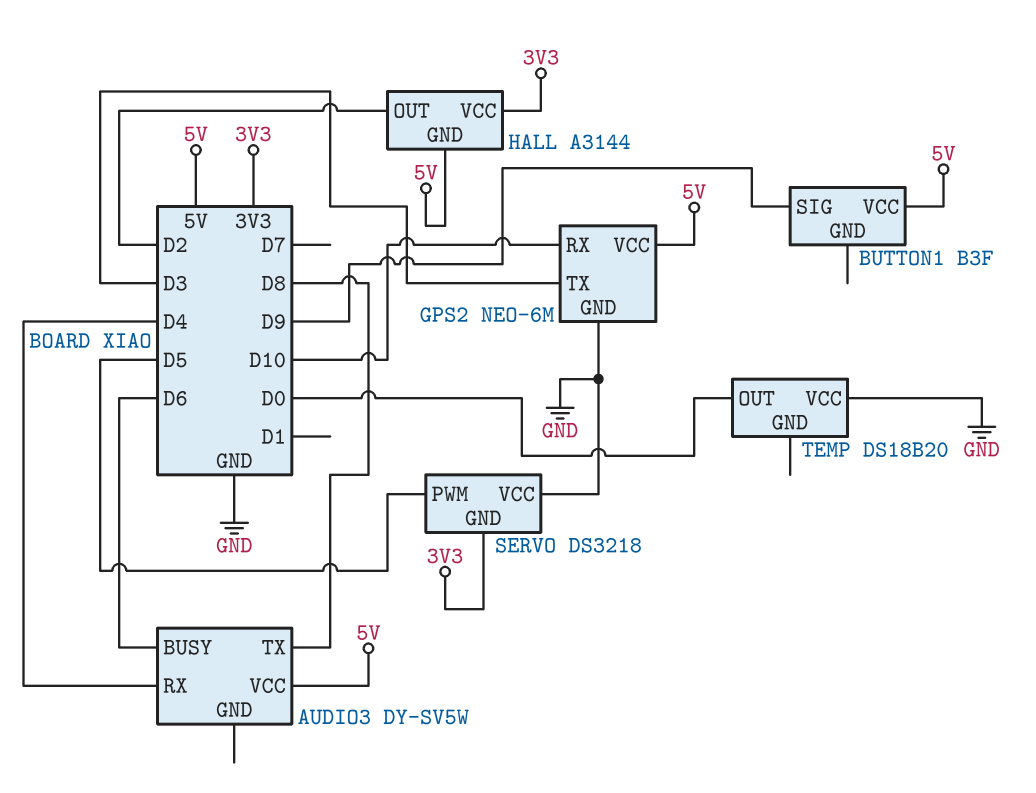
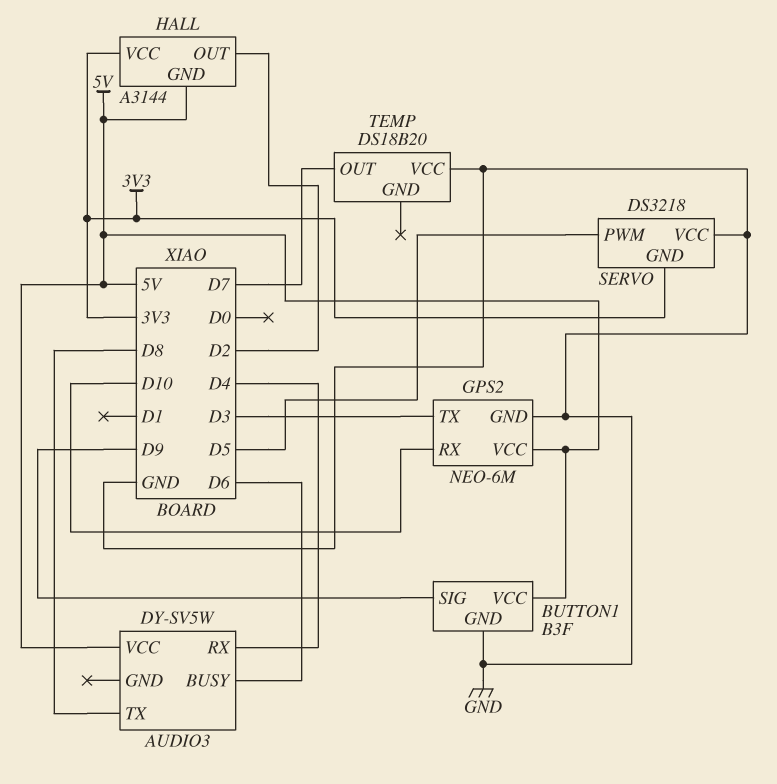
BUTTON1 pin GND: none -> GND
TEMP pin OUT: D0 -> D7

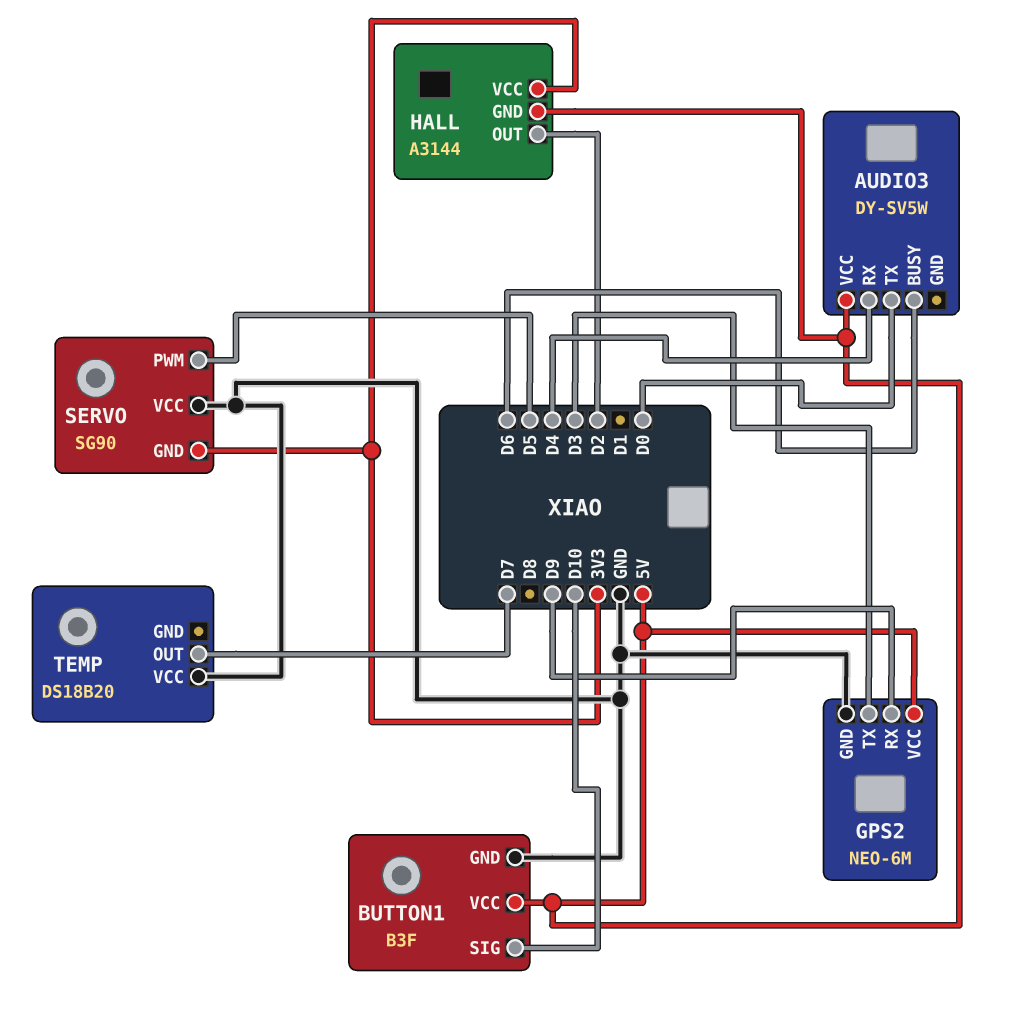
AUDIO3 pin TX: D8 -> D0
BUTTON1 pin SIG: D9 -> D10
GPS2 pin RX: D10 -> D9
SERVO: DS3218 -> SG90

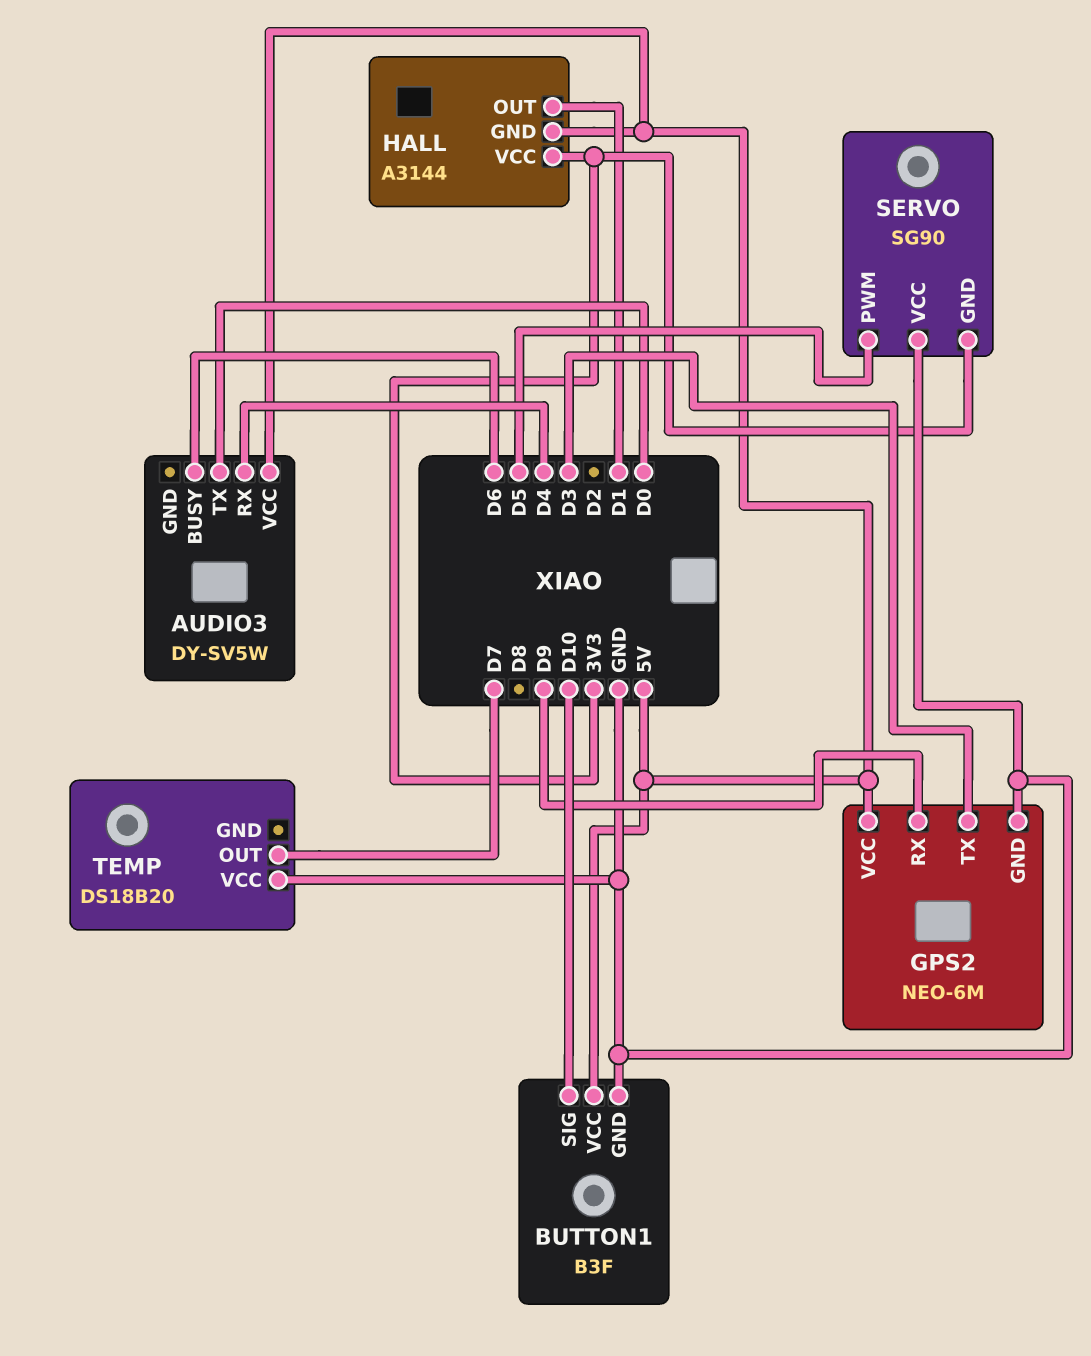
HALL pin OUT: D2 -> D1

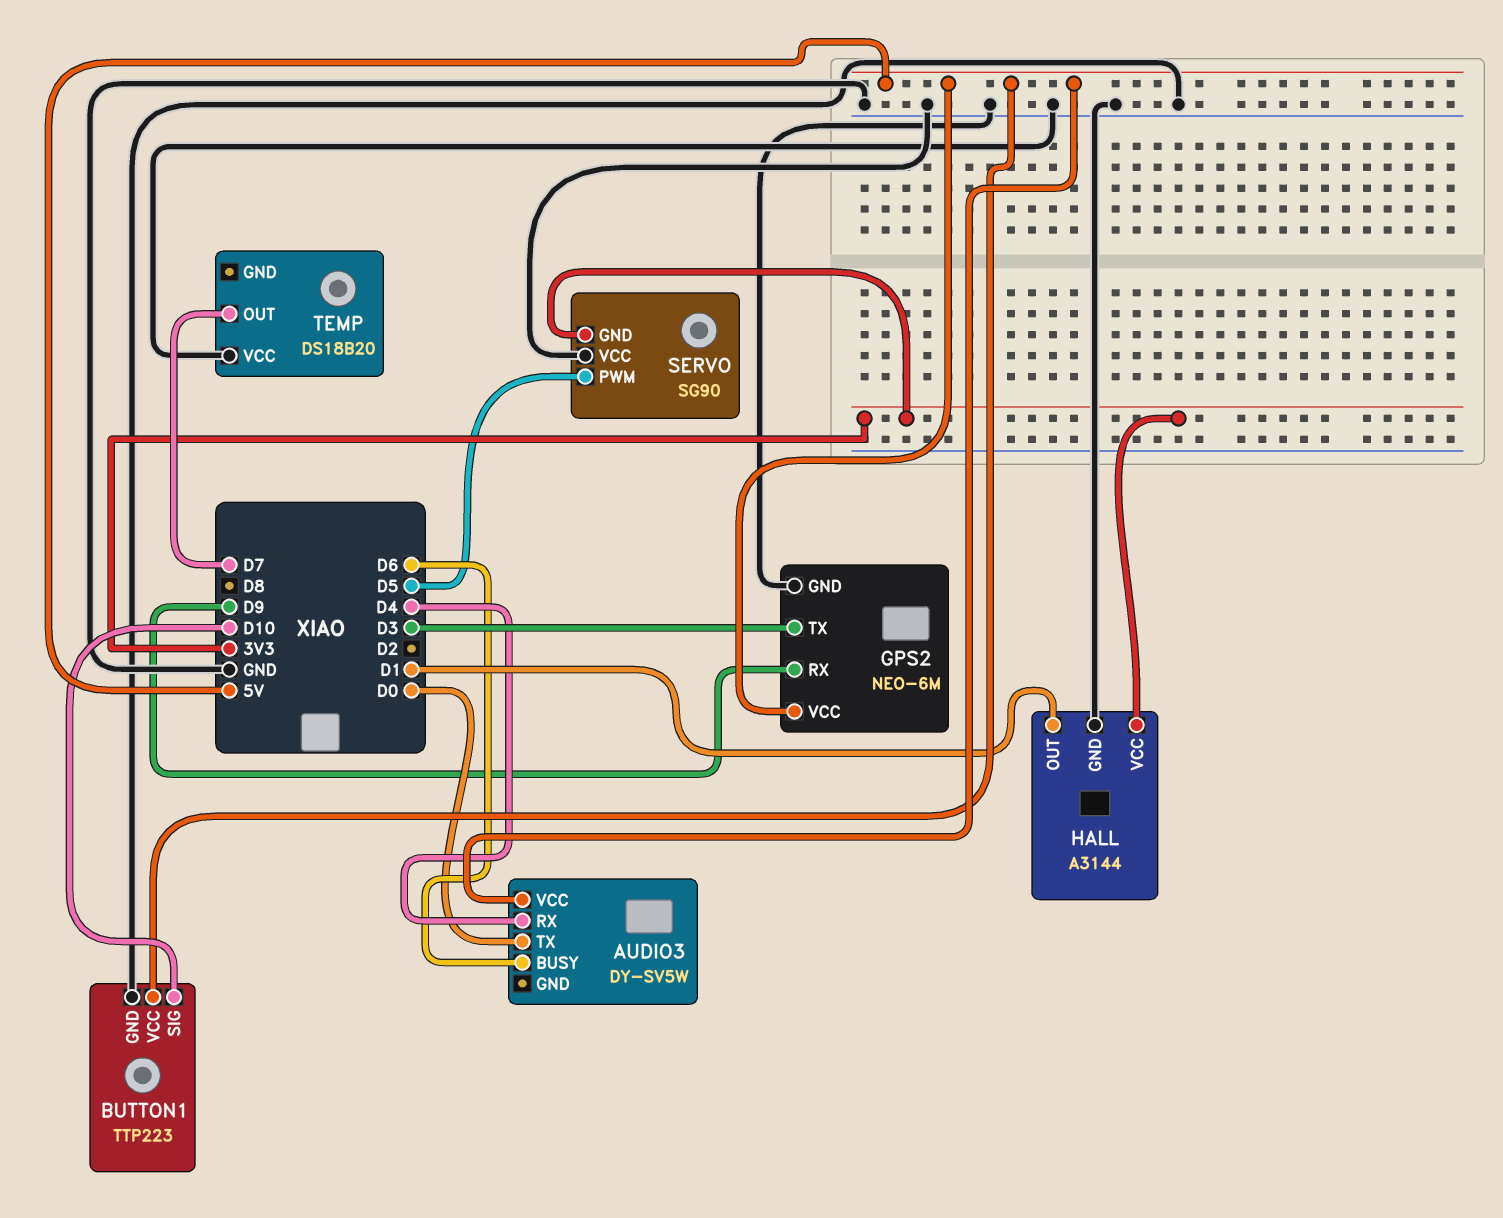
BUTTON1: B3F -> TTP223
HALL pin GND: 5V -> GND

